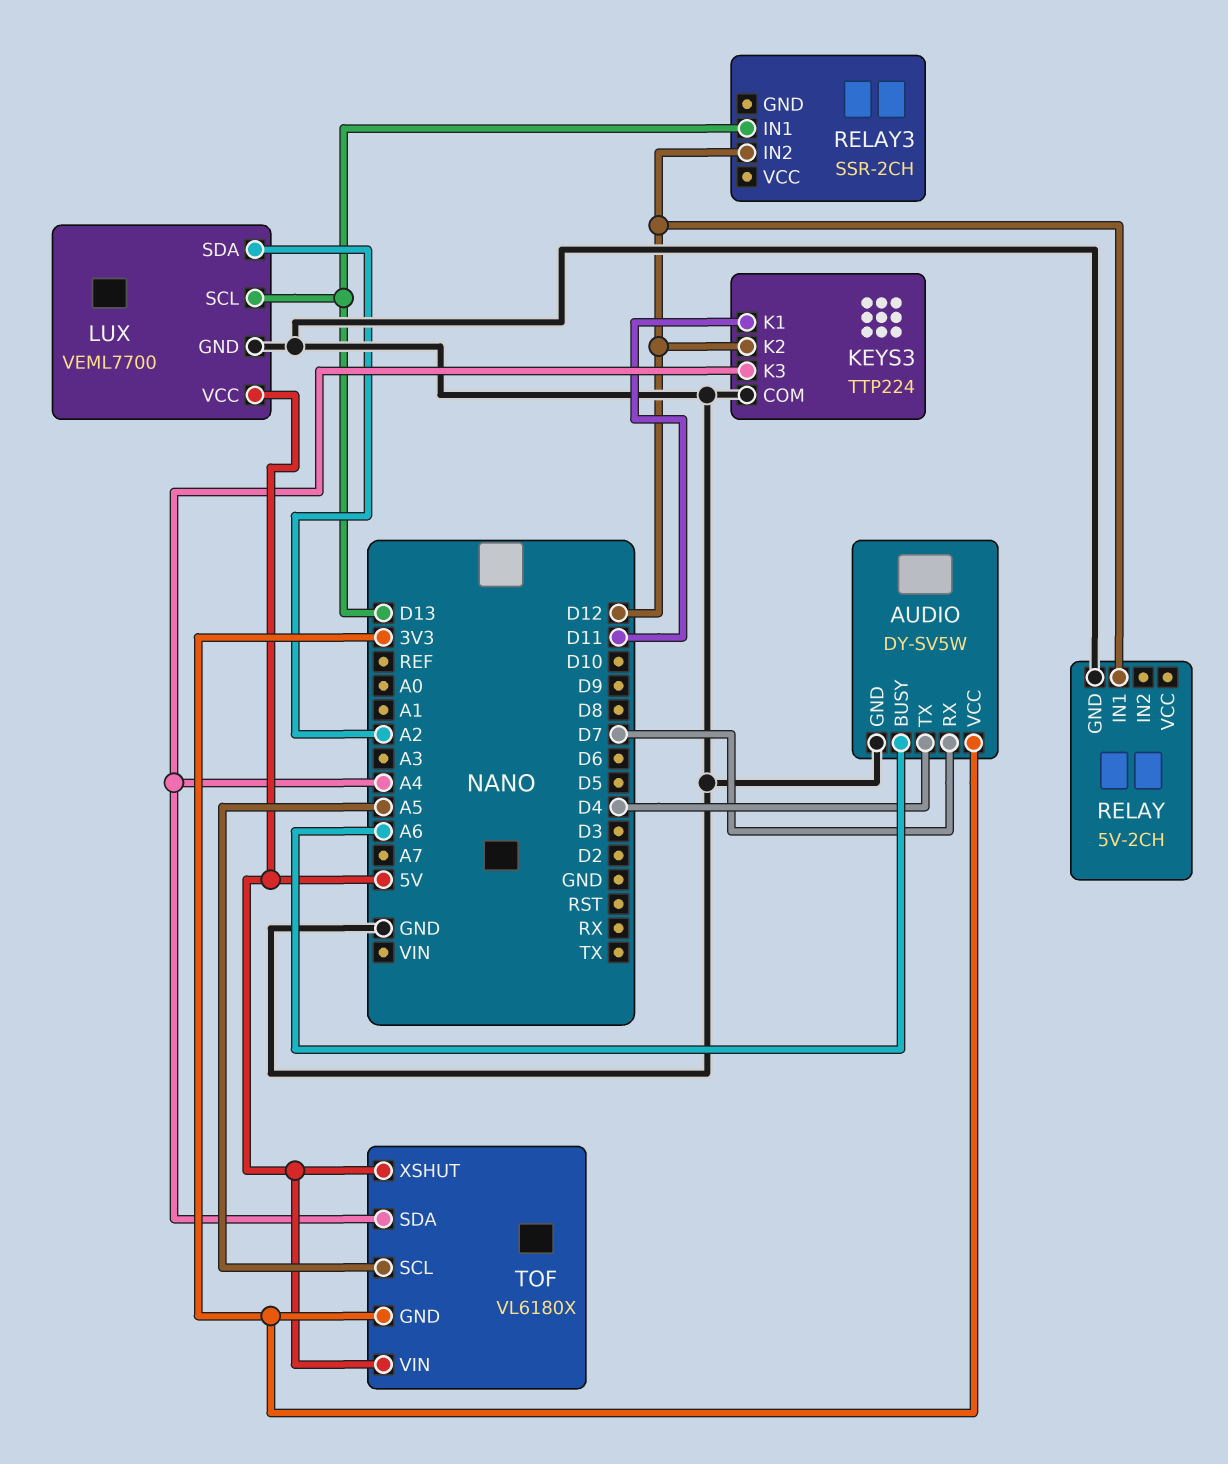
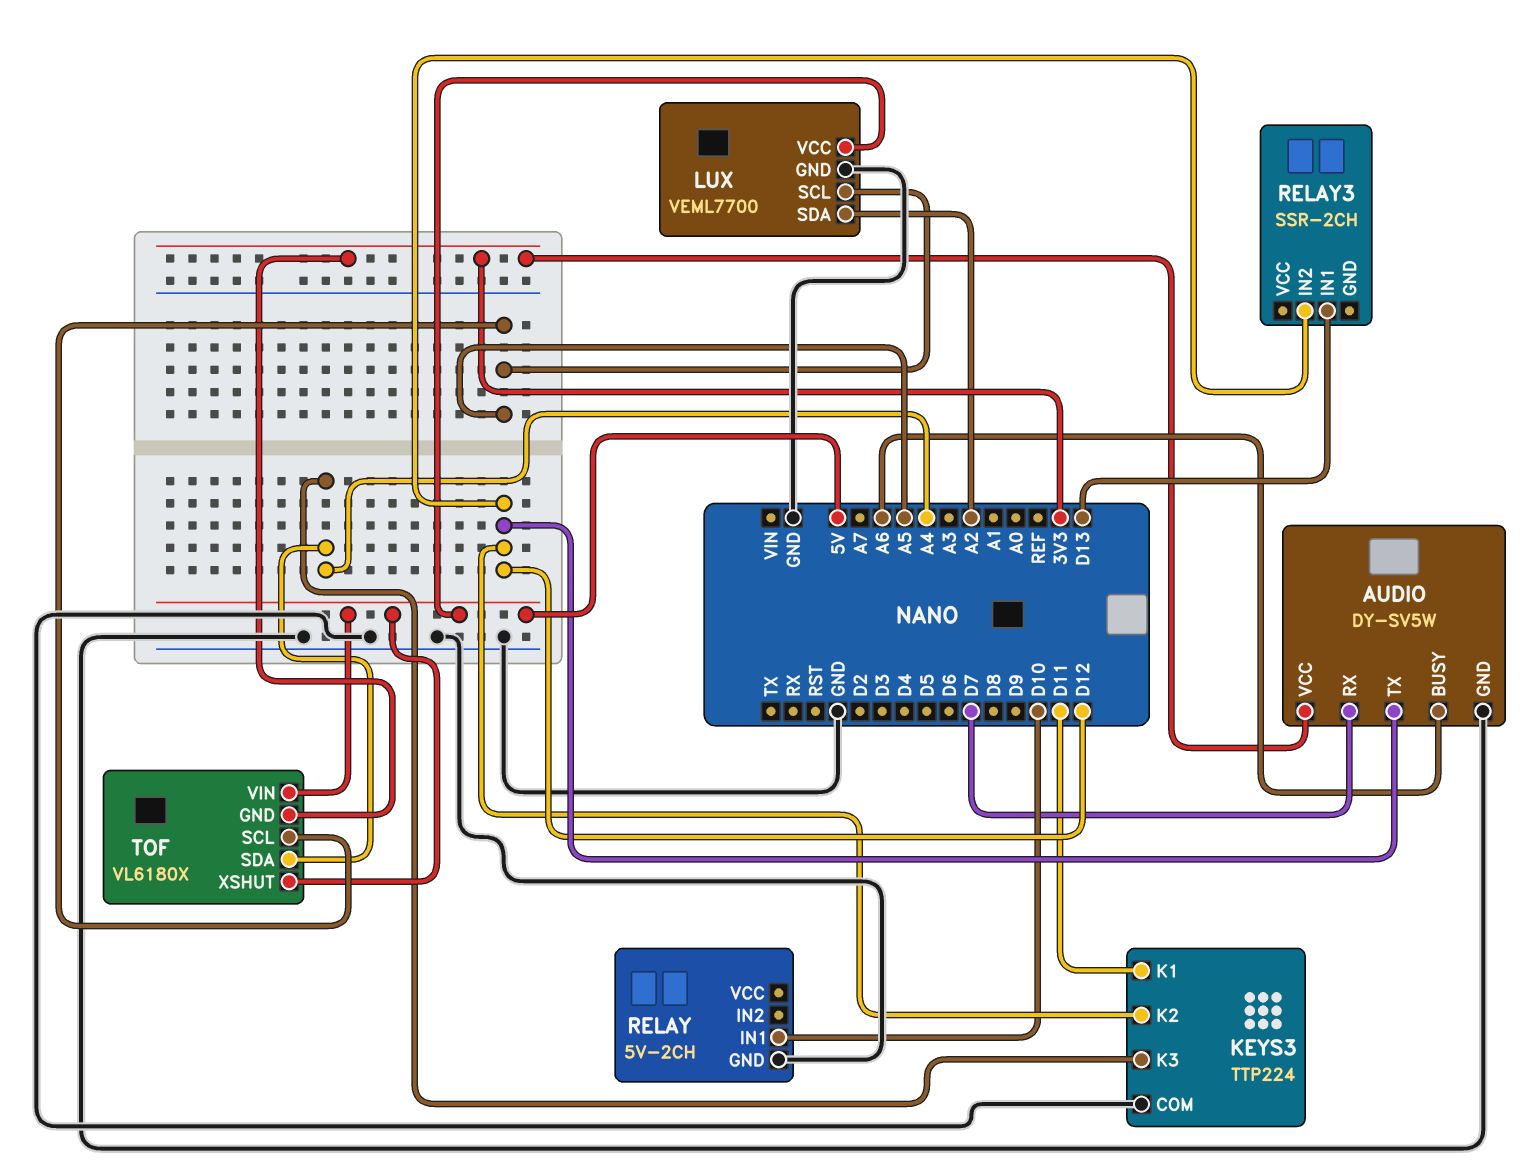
AUDIO pin TX: D4 -> D12
LUX pin SCL: D13 -> A5
RELAY pin IN1: D12 -> D10

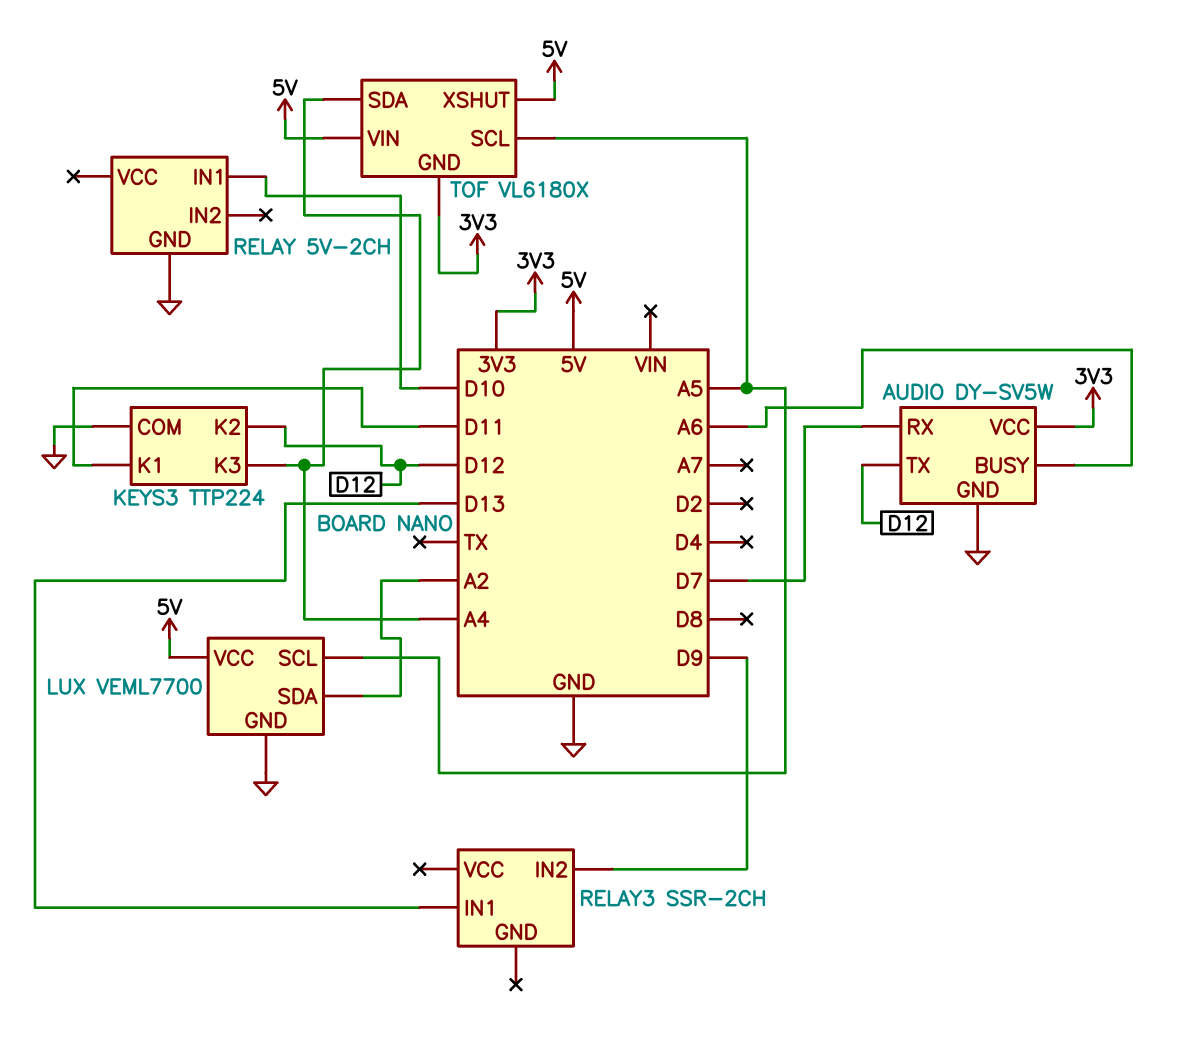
RELAY3 pin IN2: D12 -> D9

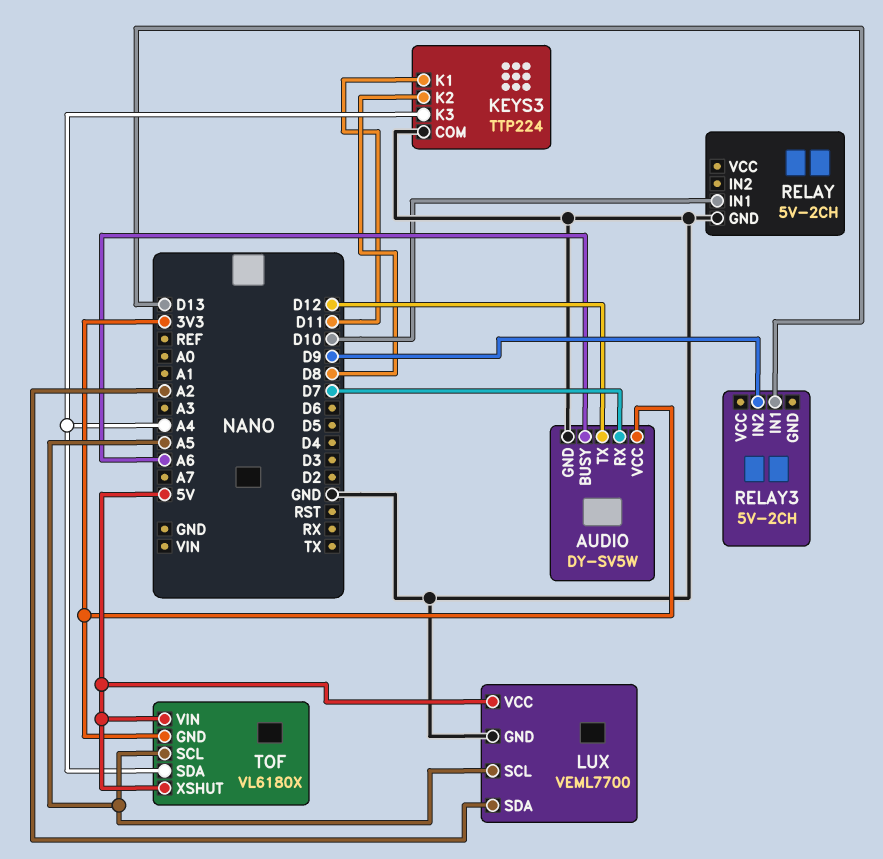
KEYS3 pin K2: D12 -> D8
RELAY3: SSR-2CH -> 5V-2CH

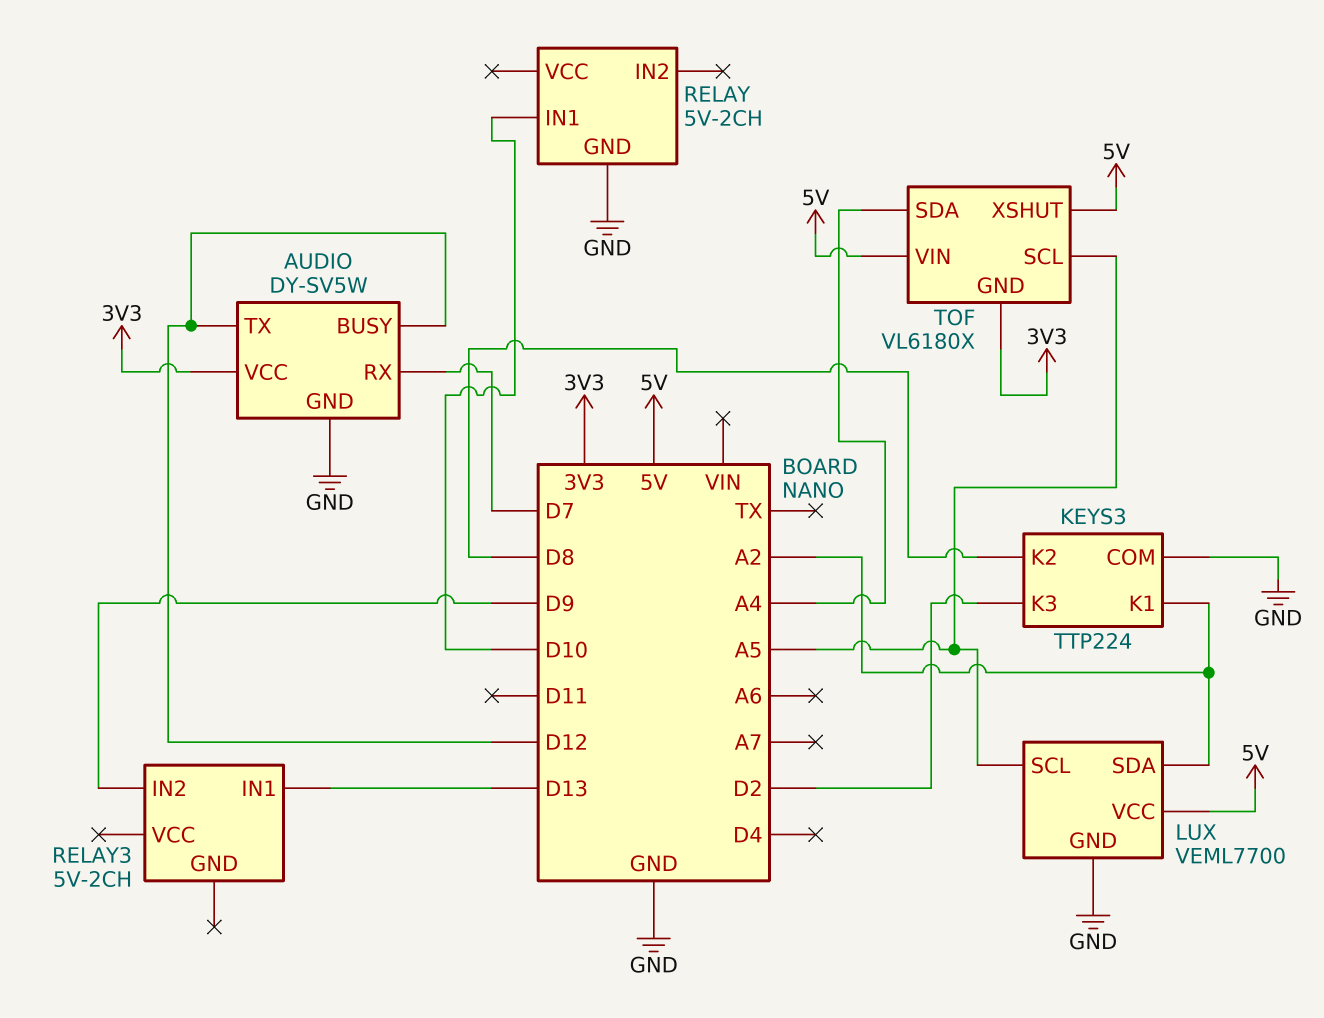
AUDIO pin BUSY: A6 -> D12
KEYS3 pin K1: D11 -> A2
KEYS3 pin K3: A4 -> D2

